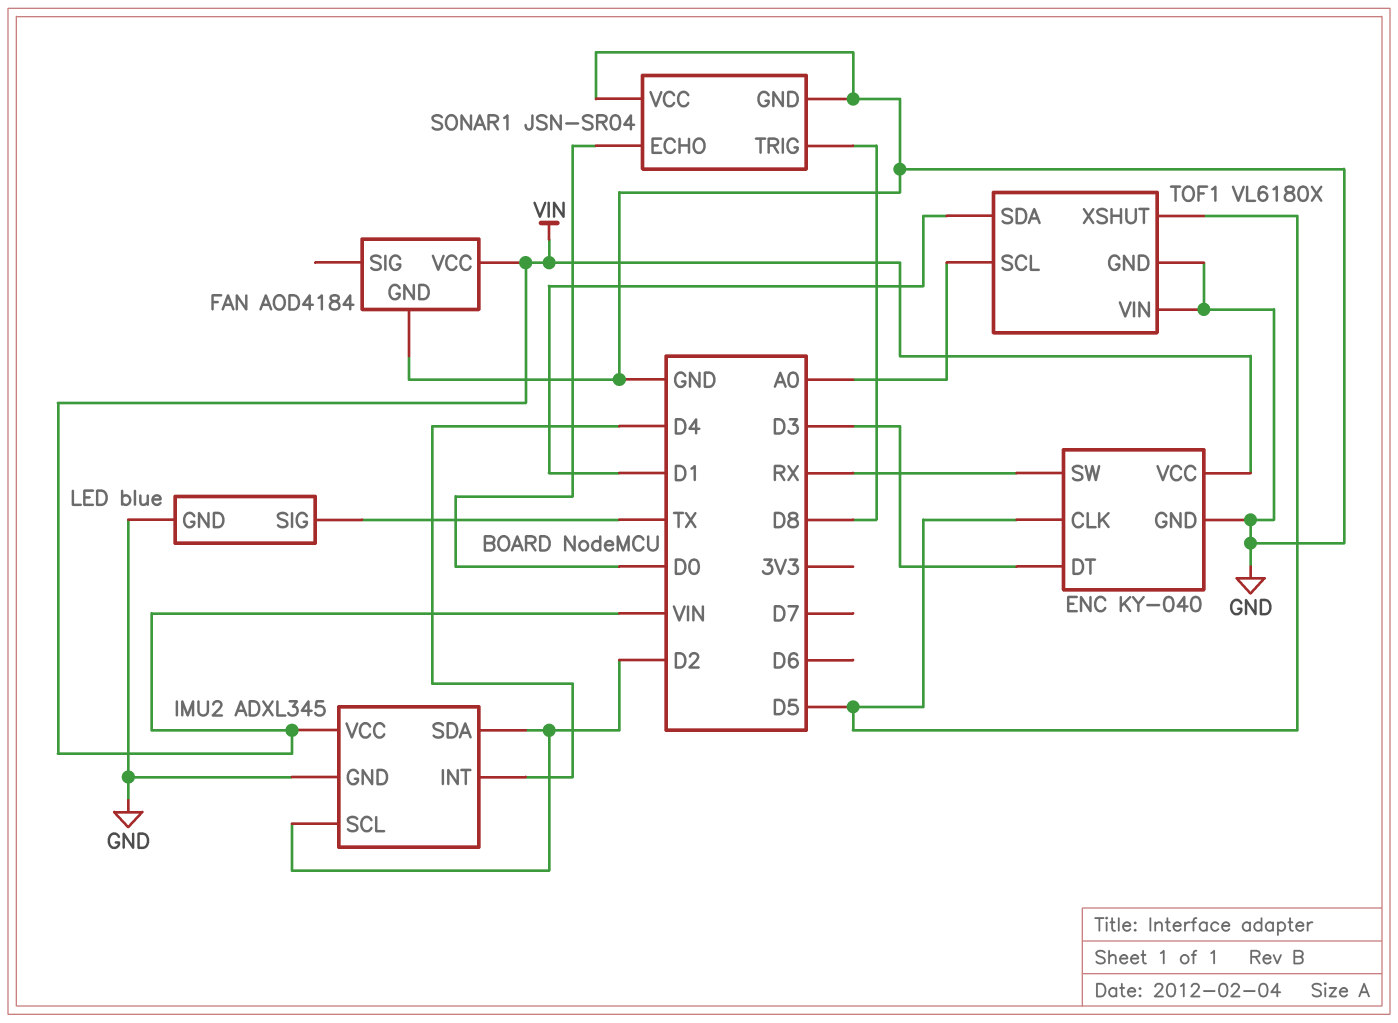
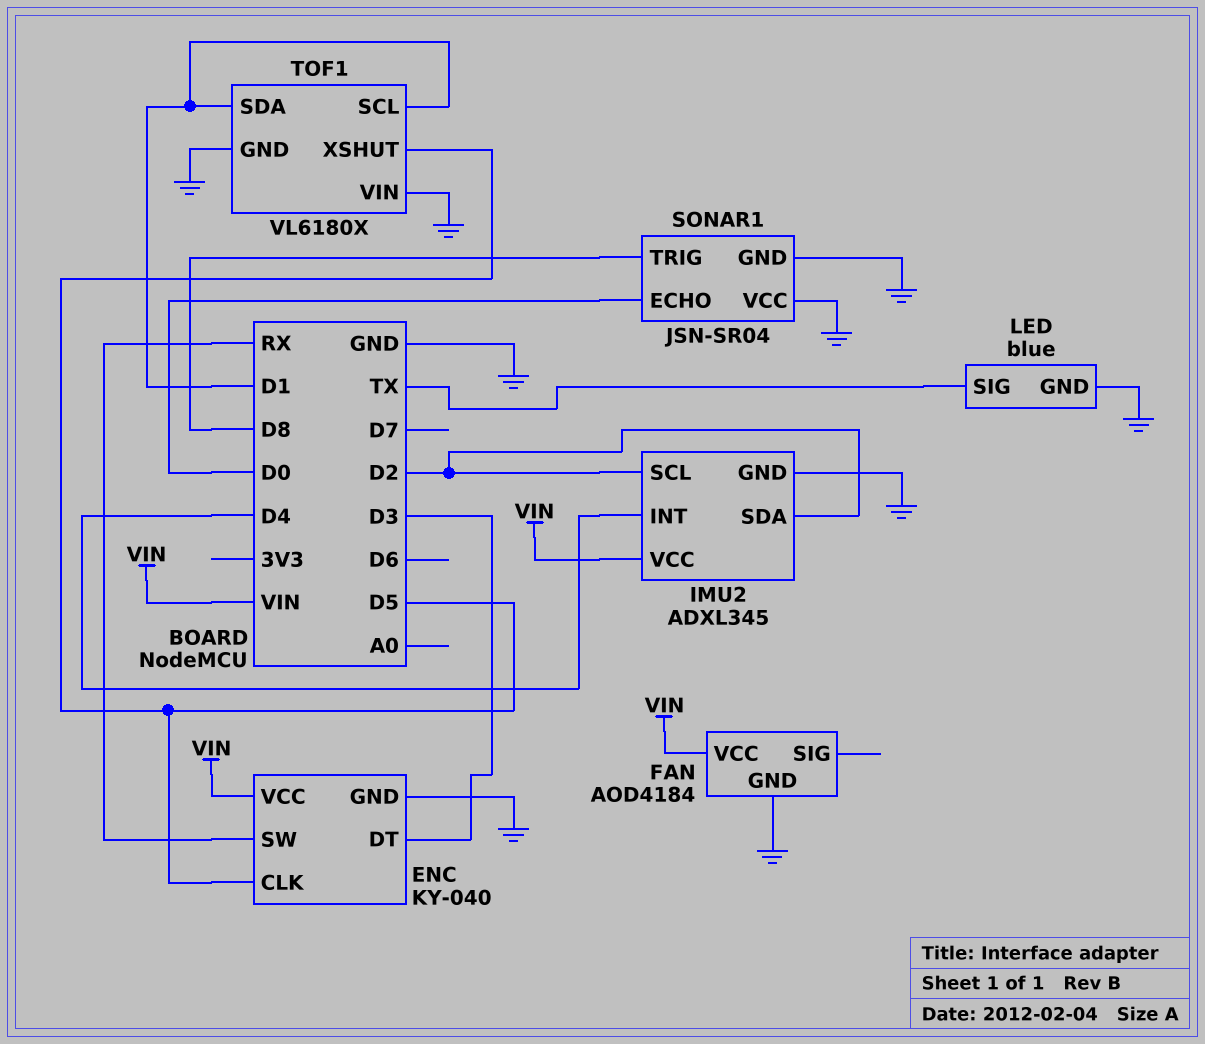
TOF1 pin SCL: A0 -> D1

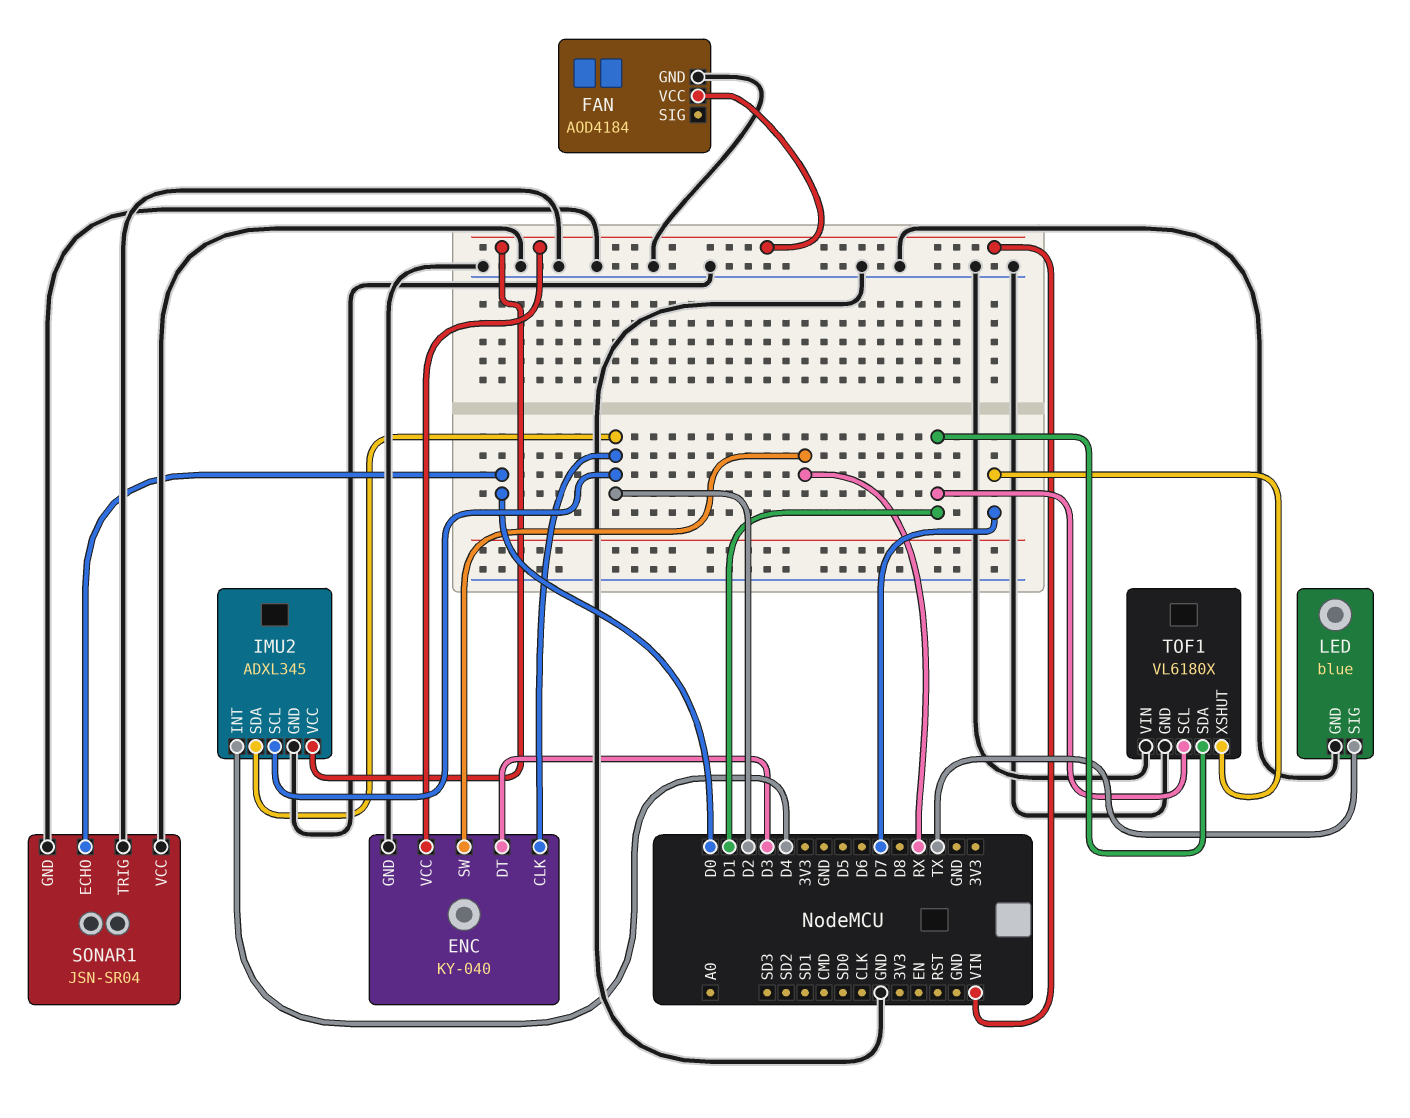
ENC pin CLK: D5 -> D2
SONAR1 pin TRIG: D8 -> GND
TOF1 pin XSHUT: D5 -> D7

